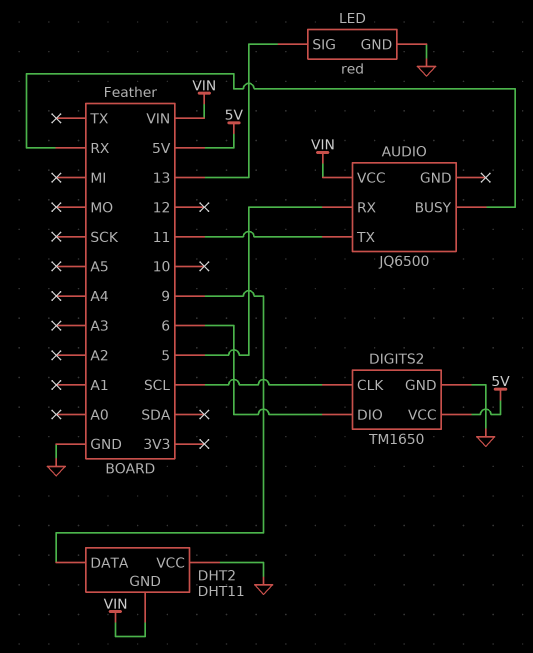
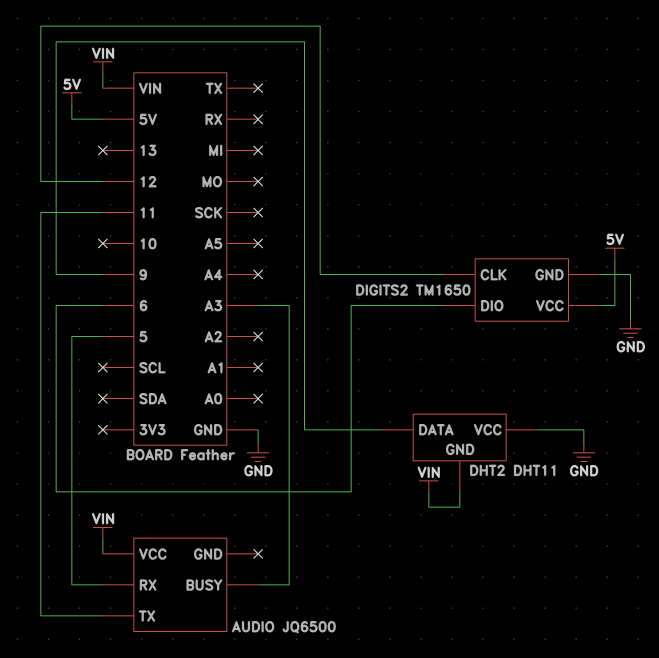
AUDIO pin BUSY: RX -> A3
DIGITS2 pin CLK: SCL -> 12
LED: red -> none
LED pin GND: GND -> none
LED pin SIG: 13 -> none

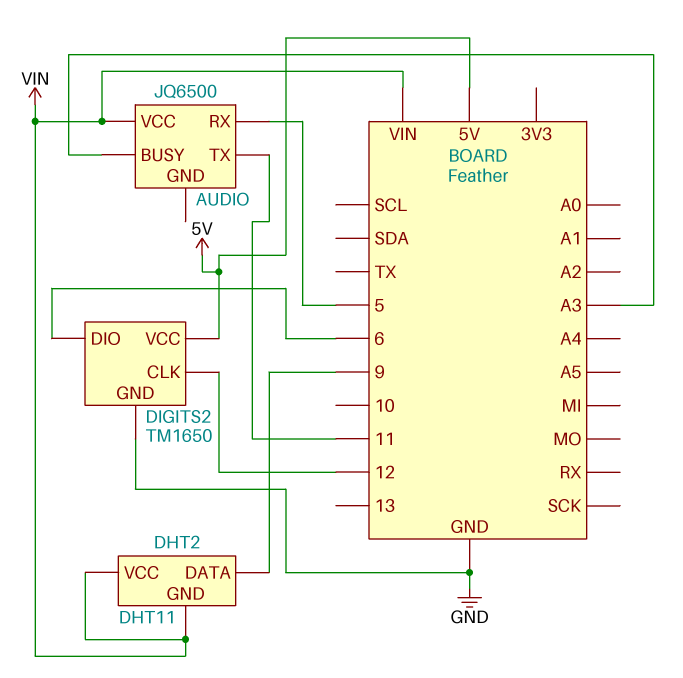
DHT2 pin VCC: GND -> VIN

